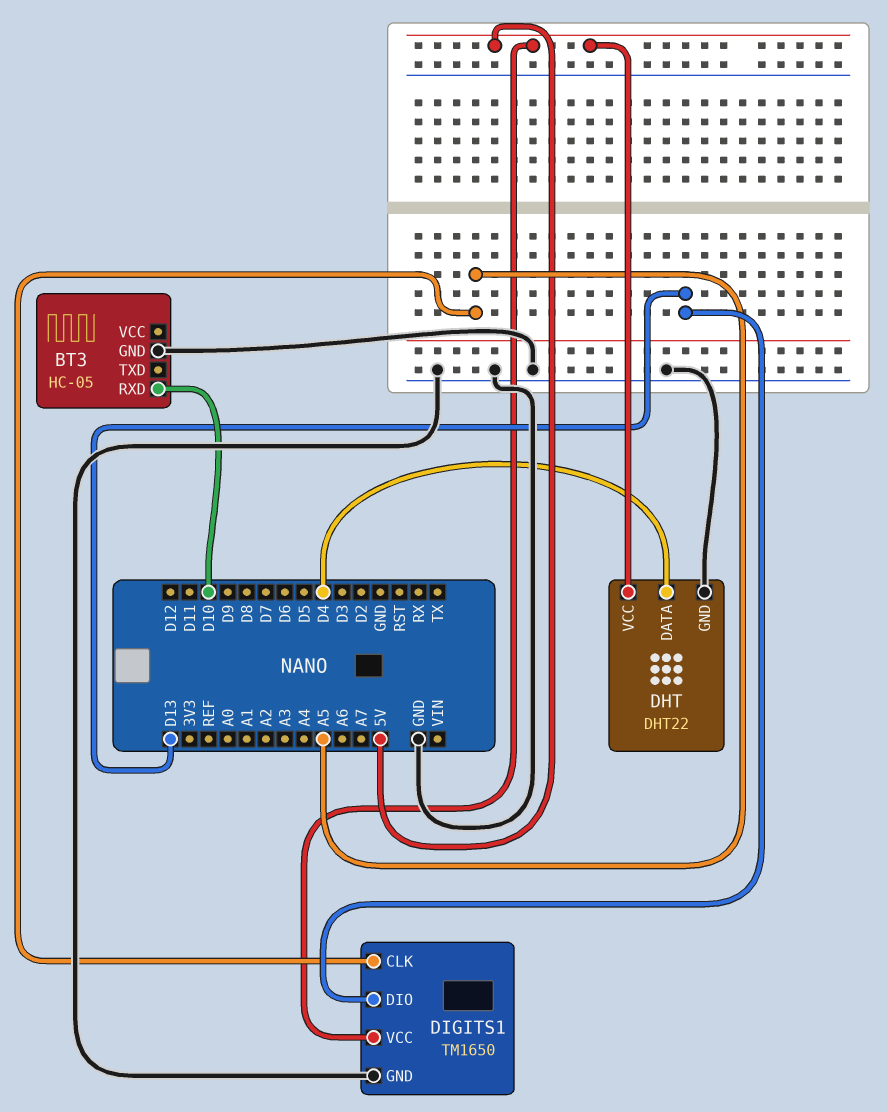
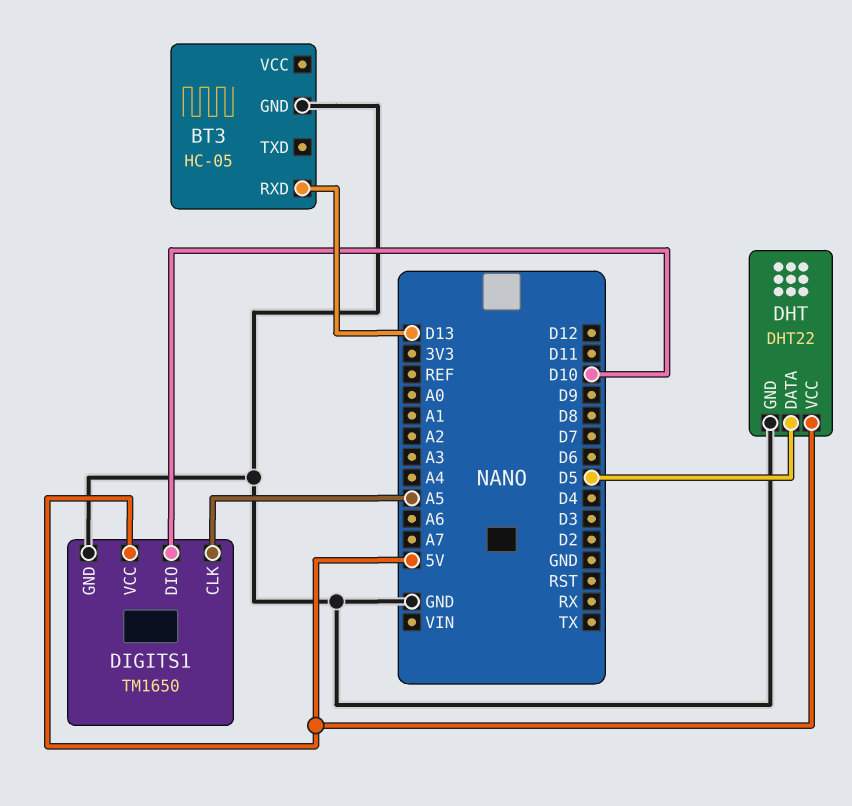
BT3 pin RXD: D10 -> D13
DHT pin DATA: D4 -> D5
DIGITS1 pin DIO: D13 -> D10

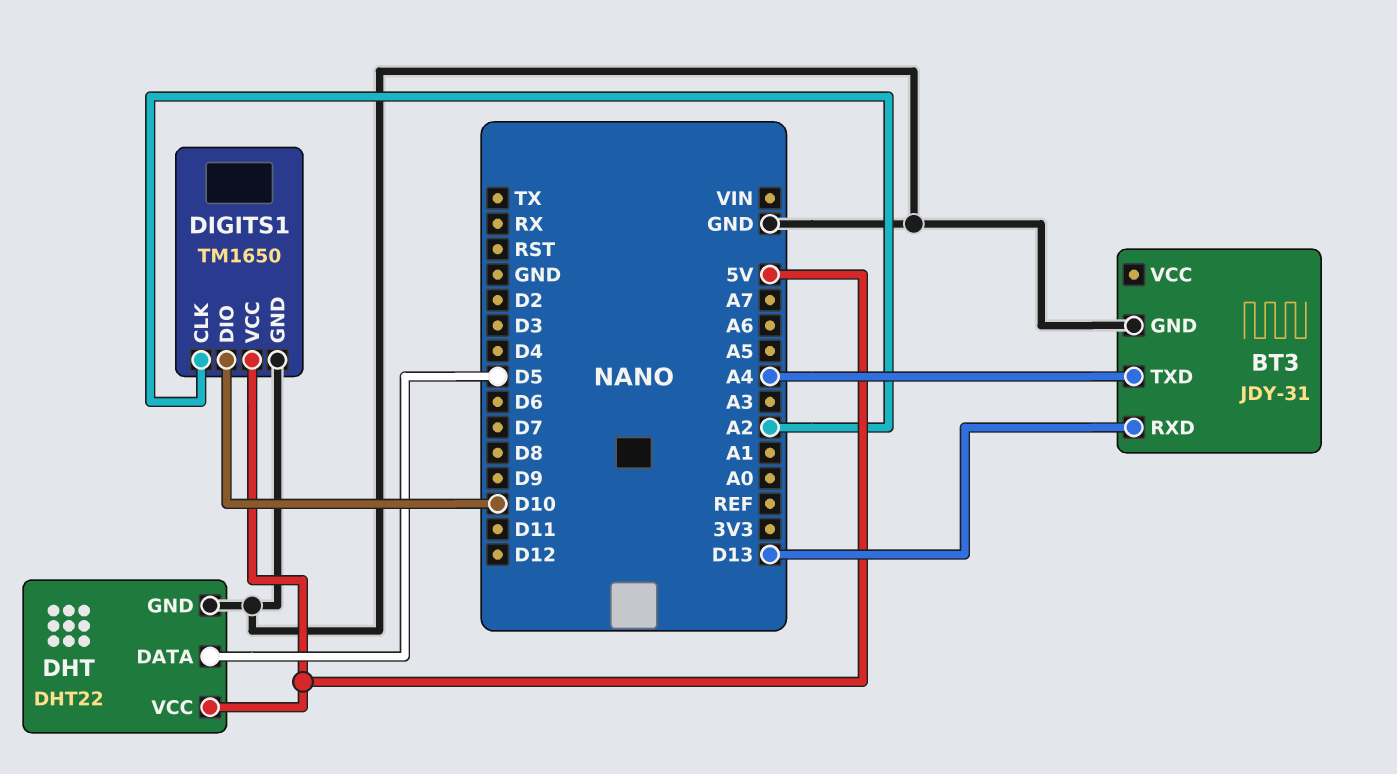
BT3: HC-05 -> JDY-31
BT3 pin TXD: none -> A4
DIGITS1 pin CLK: A5 -> A2

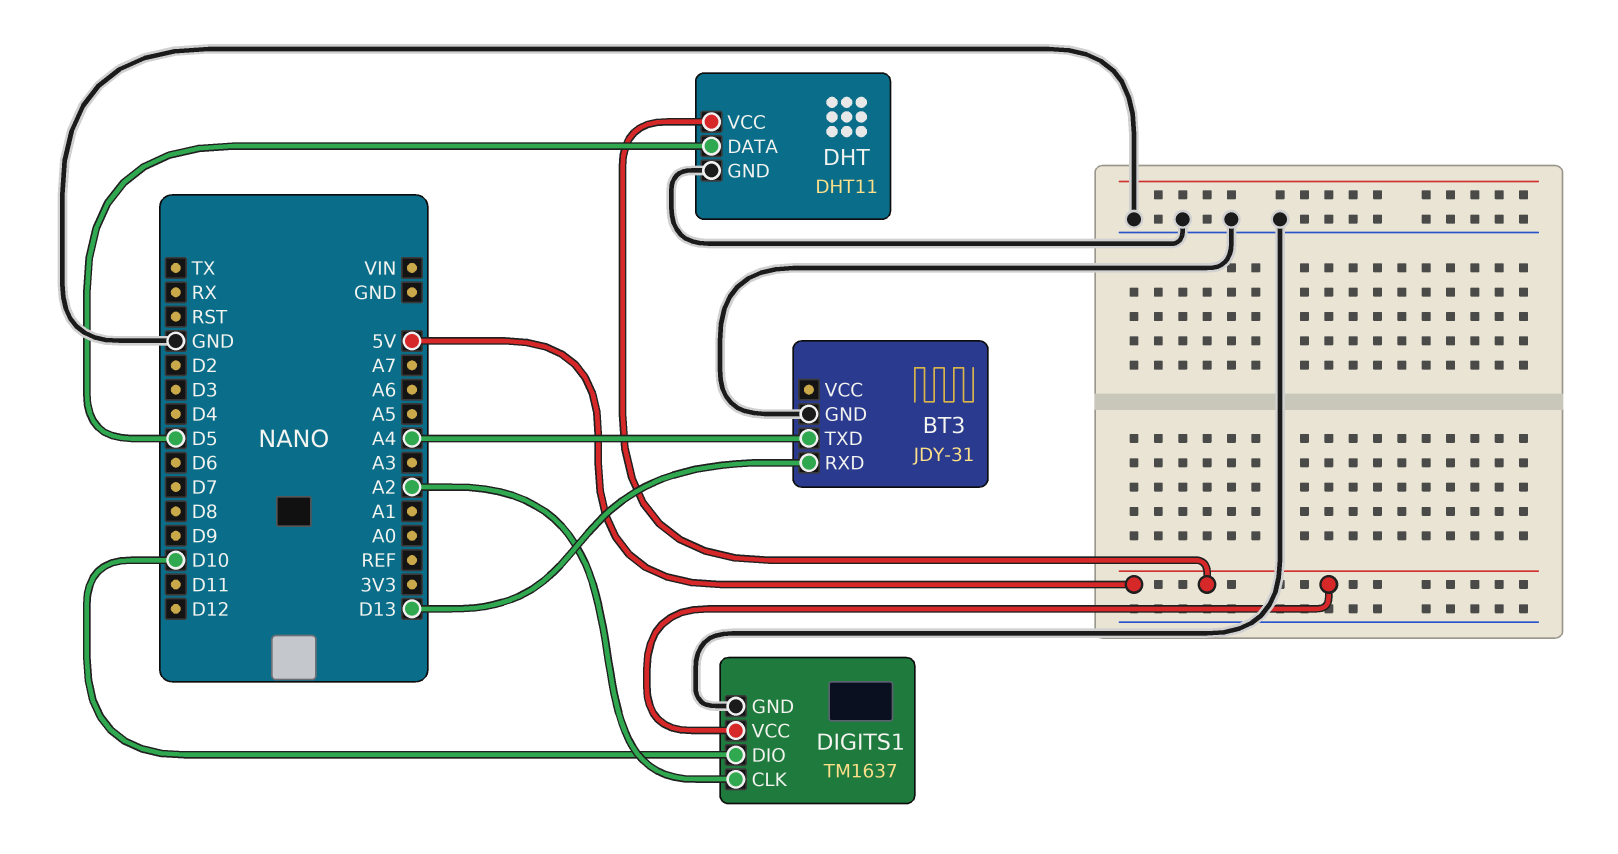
DHT: DHT22 -> DHT11
DIGITS1: TM1650 -> TM1637

